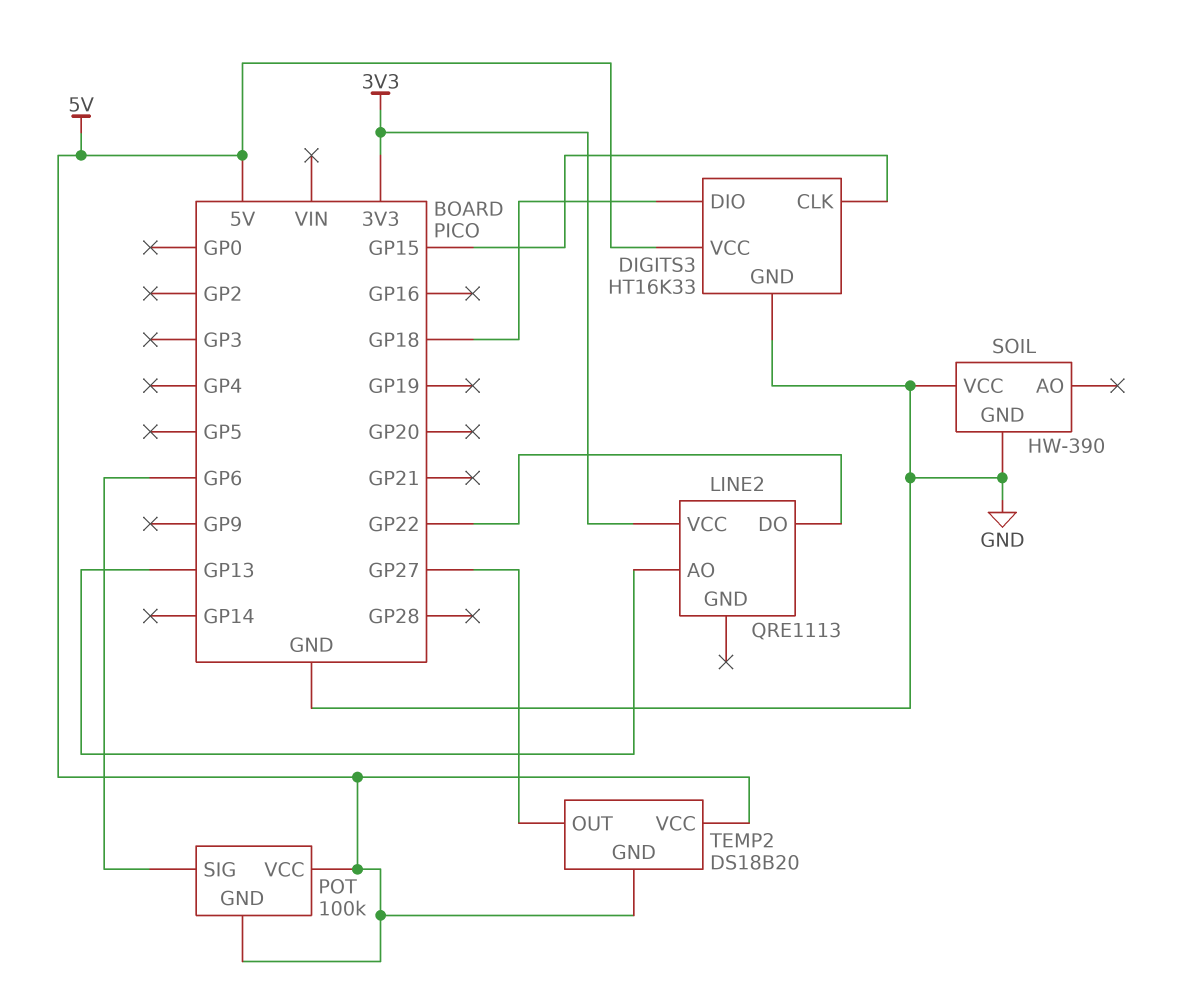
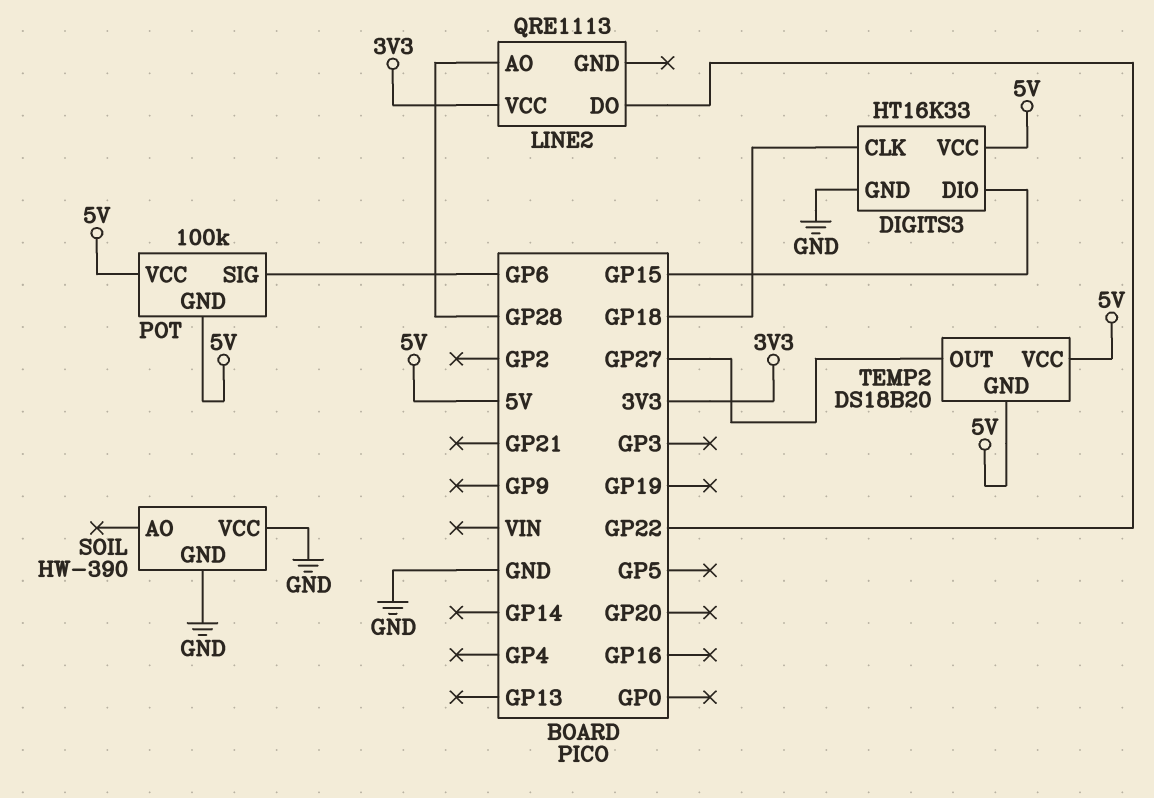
DIGITS3 pin CLK: GP15 -> GP18
DIGITS3 pin DIO: GP18 -> GP15
LINE2 pin AO: GP13 -> GP28

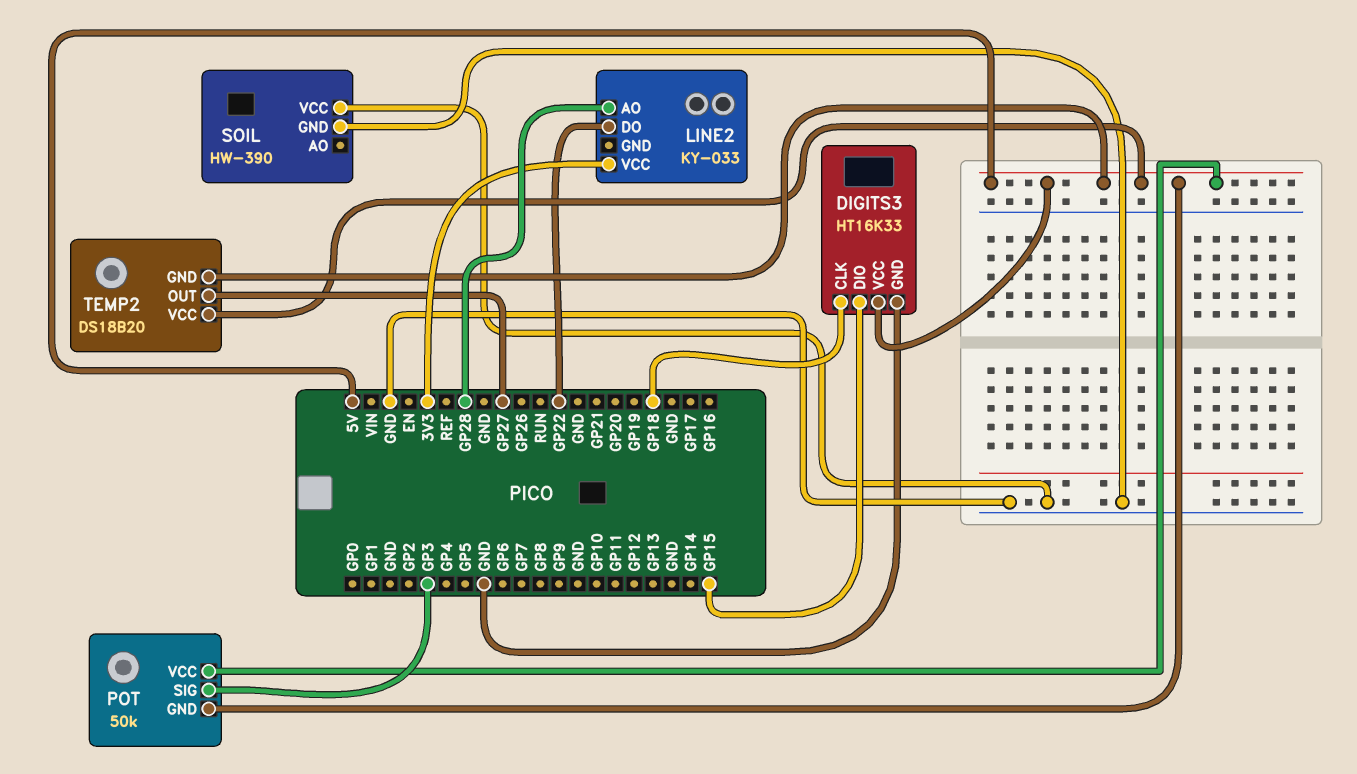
LINE2: QRE1113 -> KY-033
POT: 100k -> 50k
POT pin SIG: GP6 -> GP3

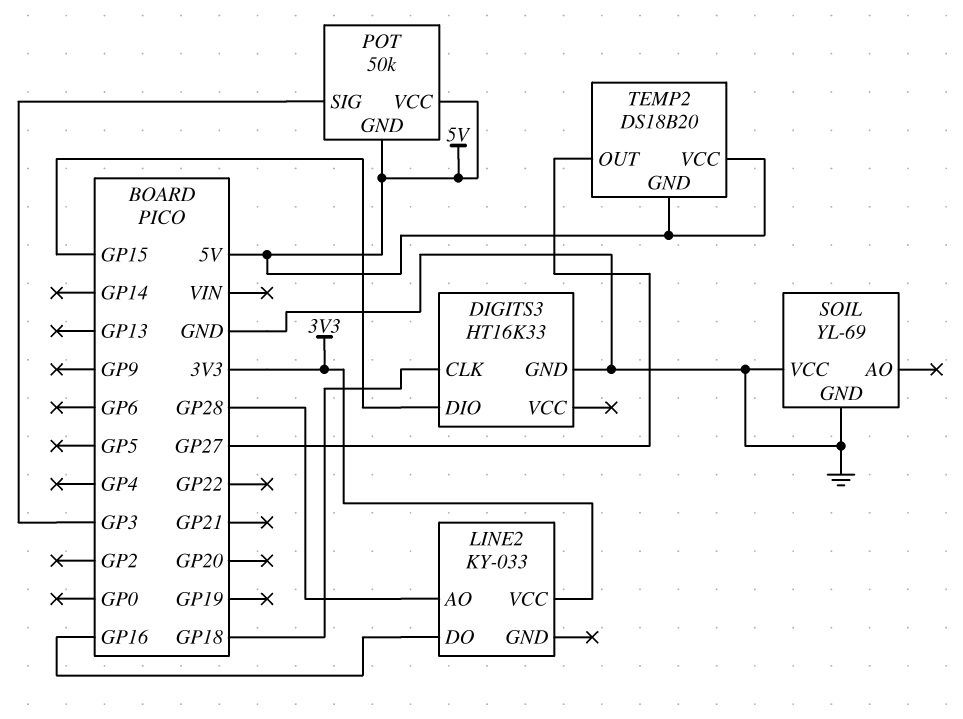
DIGITS3 pin VCC: 5V -> none
LINE2 pin DO: GP22 -> GP16
SOIL: HW-390 -> YL-69

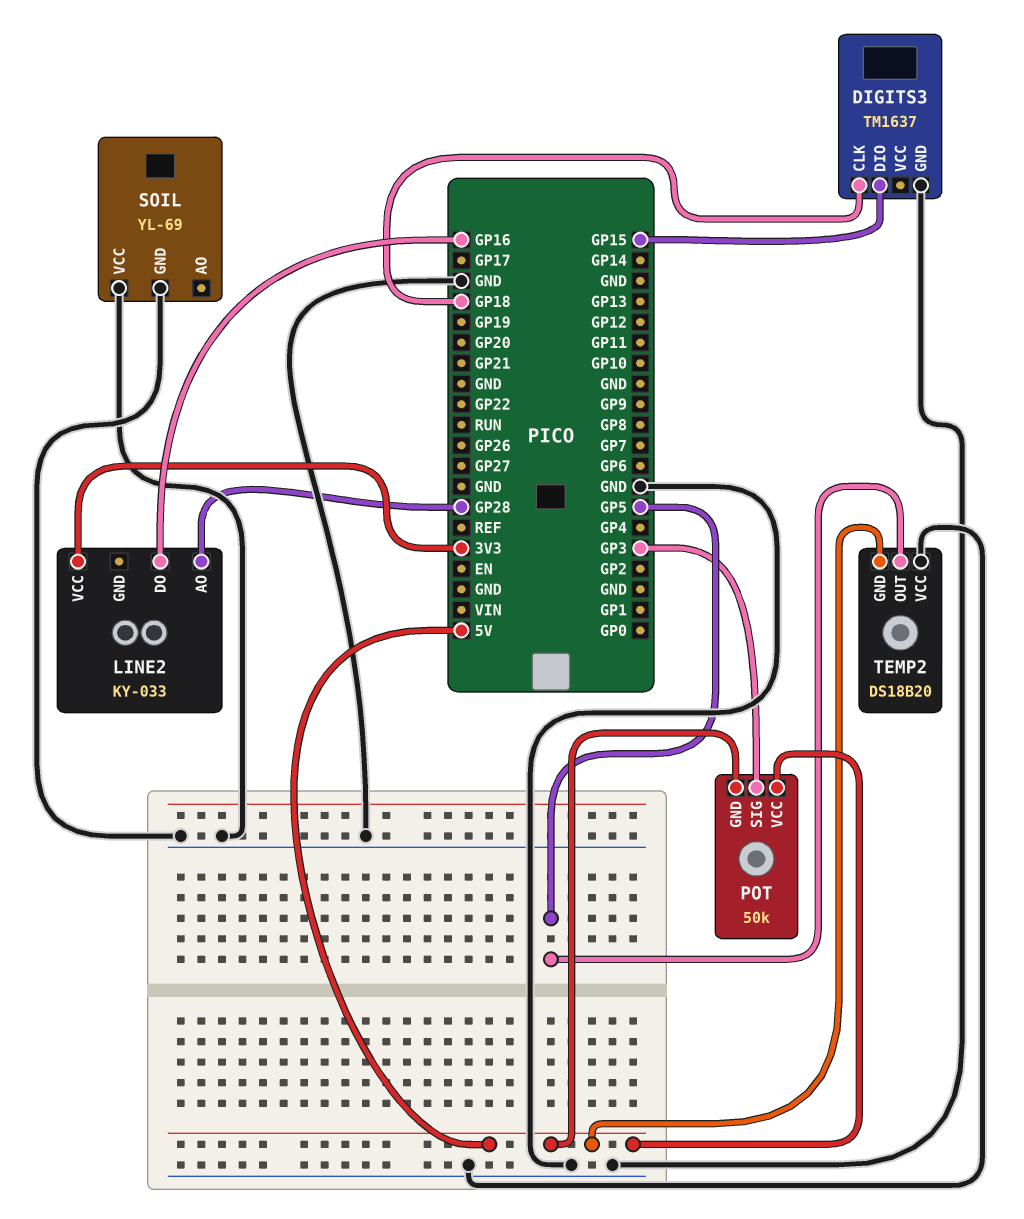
DIGITS3: HT16K33 -> TM1637
TEMP2 pin OUT: GP27 -> GP5
TEMP2 pin VCC: 5V -> GND

